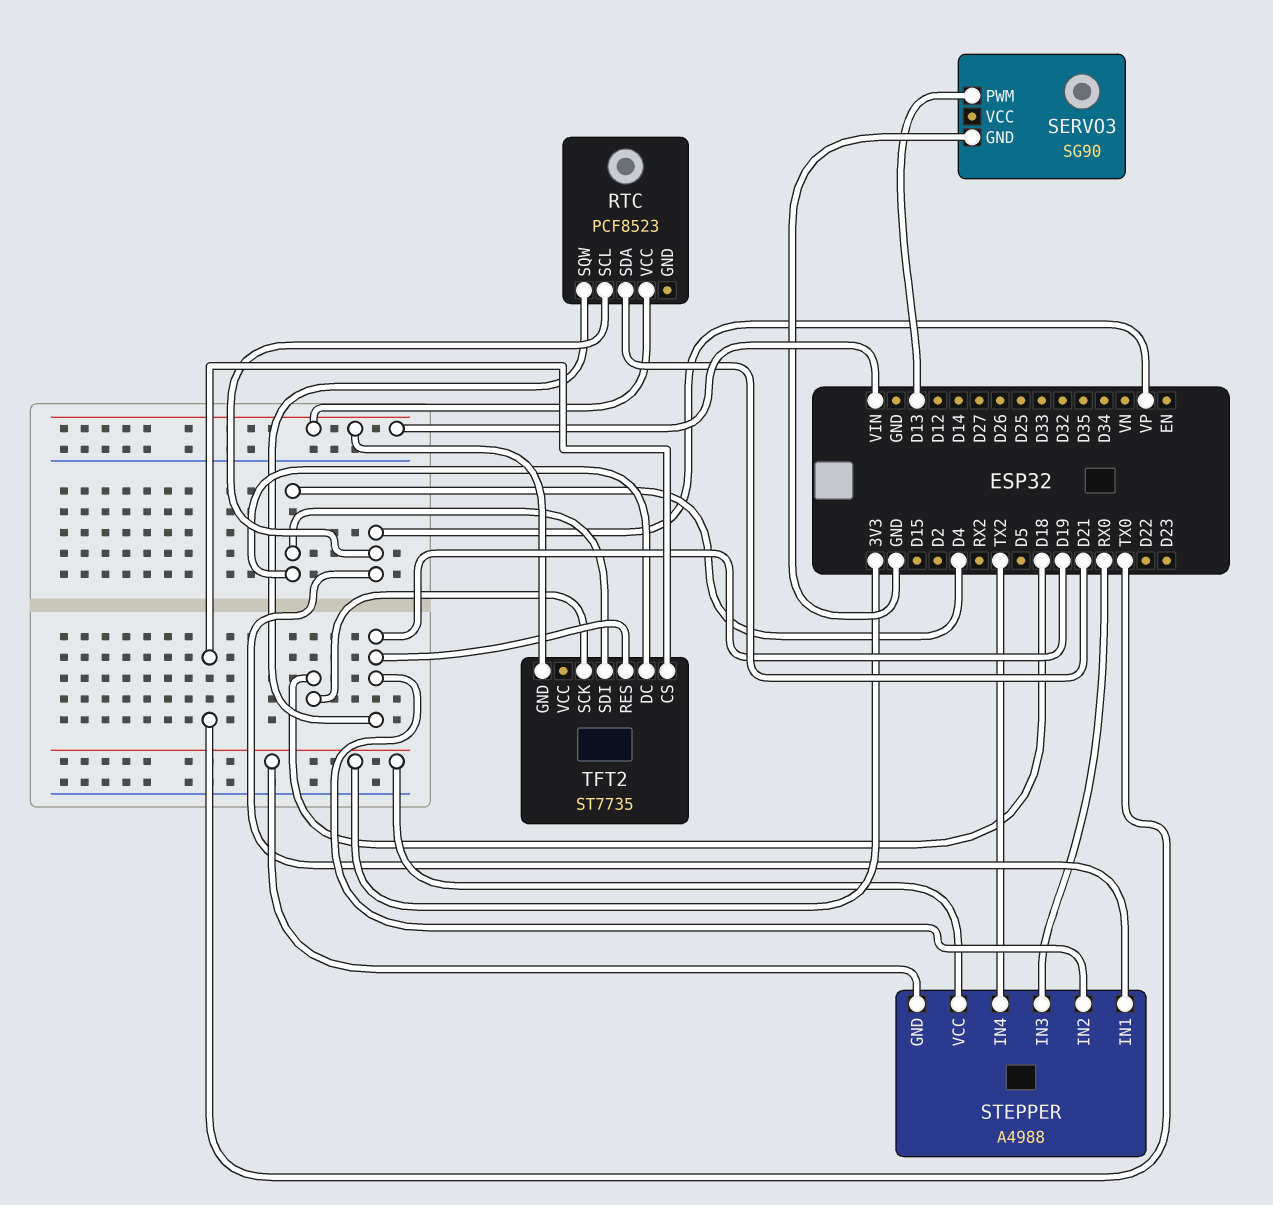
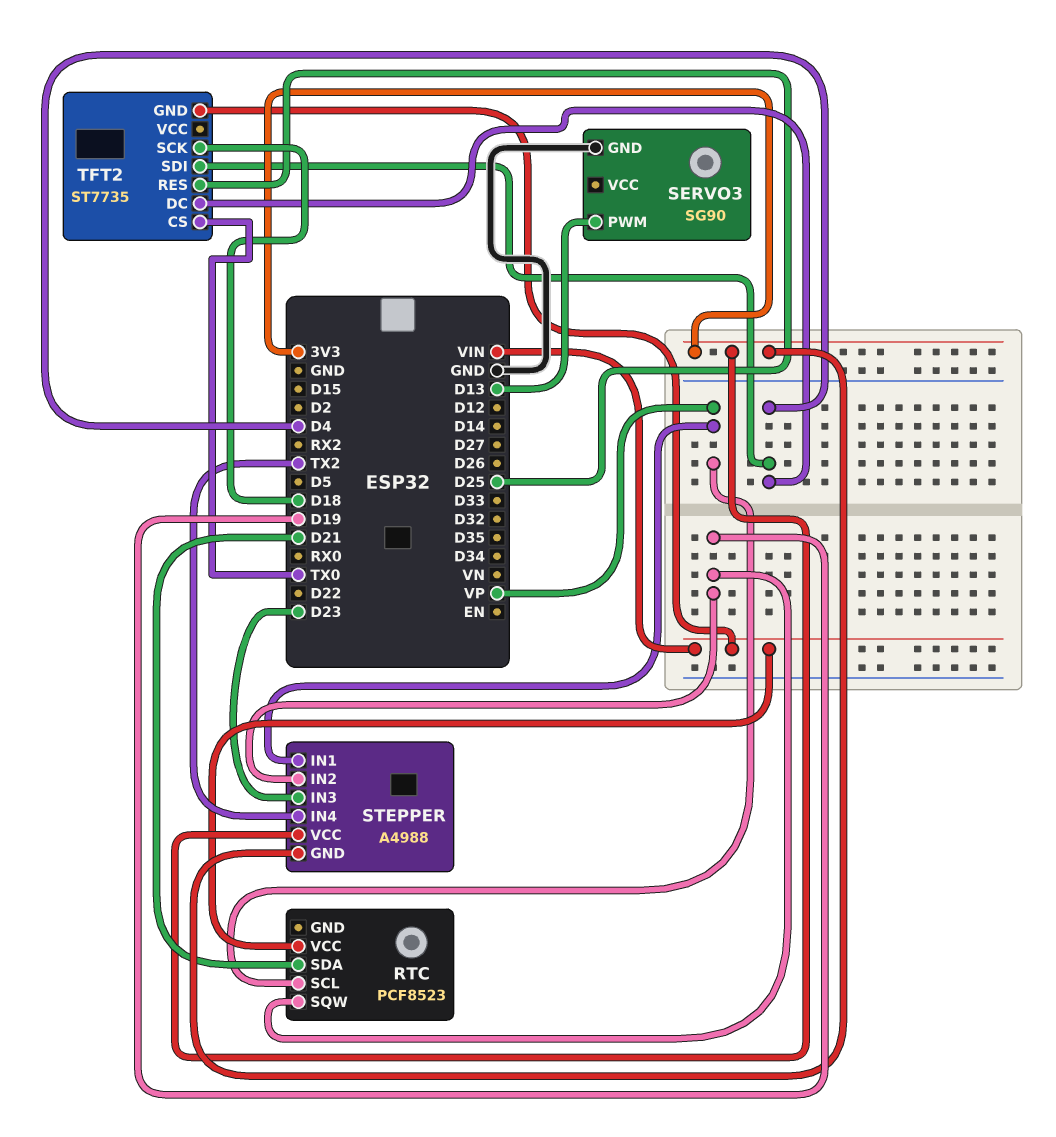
STEPPER pin IN3: RX0 -> D23
TFT2 pin RES: D19 -> D25

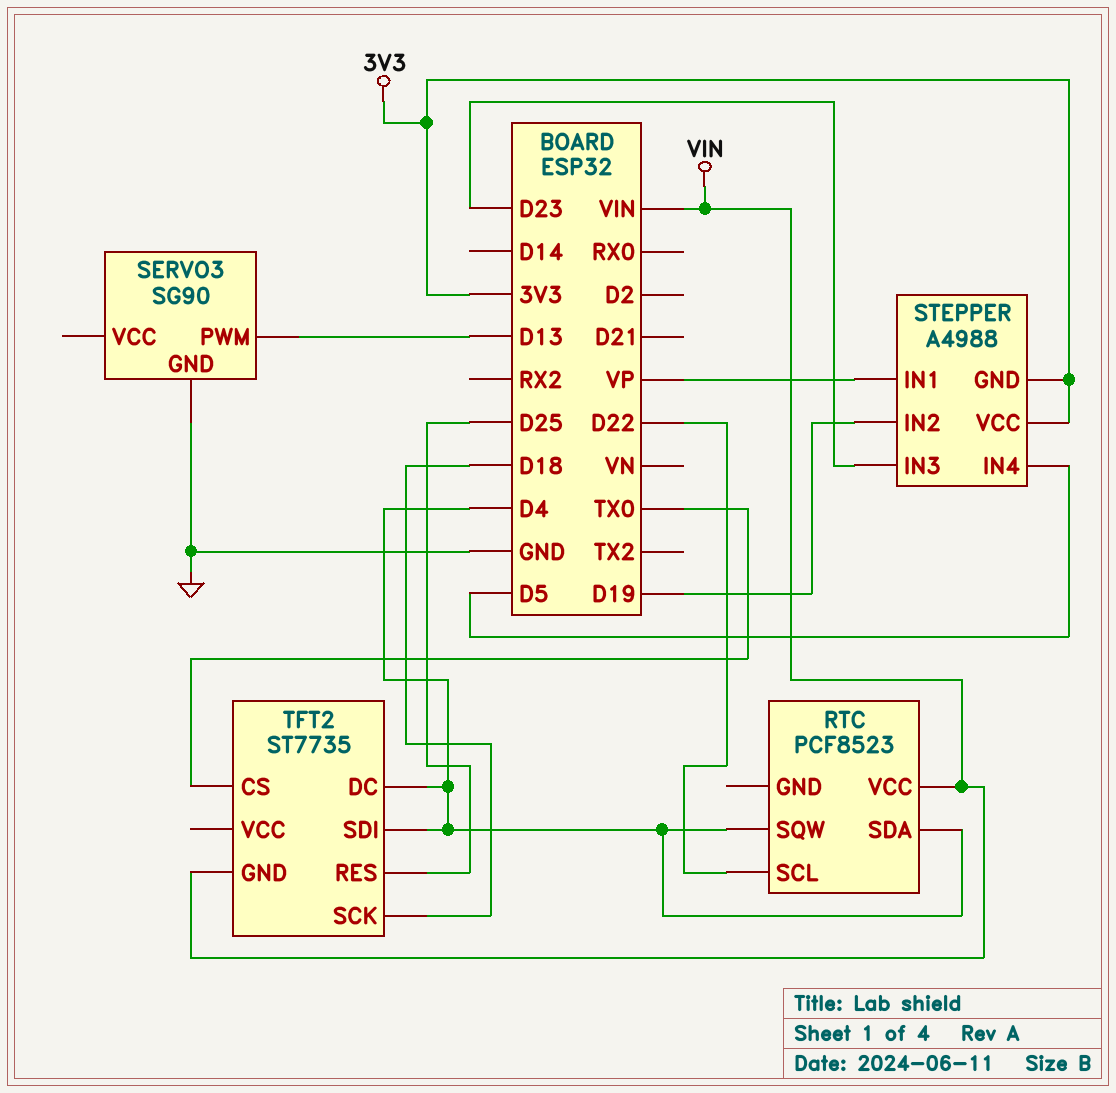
RTC pin SCL: VP -> D22
RTC pin SDA: D21 -> D4
RTC pin SQW: D19 -> D4
STEPPER pin IN4: TX2 -> D5

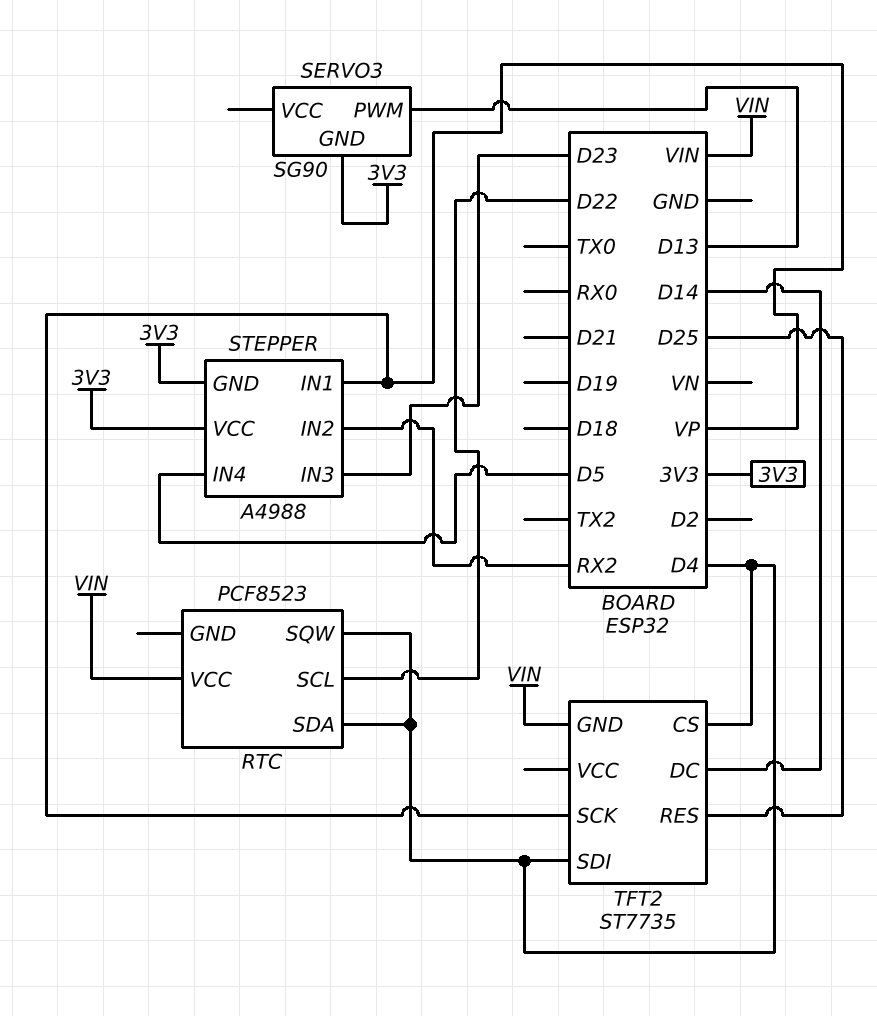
SERVO3 pin GND: GND -> 3V3
STEPPER pin IN2: D19 -> RX2
TFT2 pin CS: TX0 -> D4
TFT2 pin DC: D4 -> D14
TFT2 pin SCK: D18 -> VP

